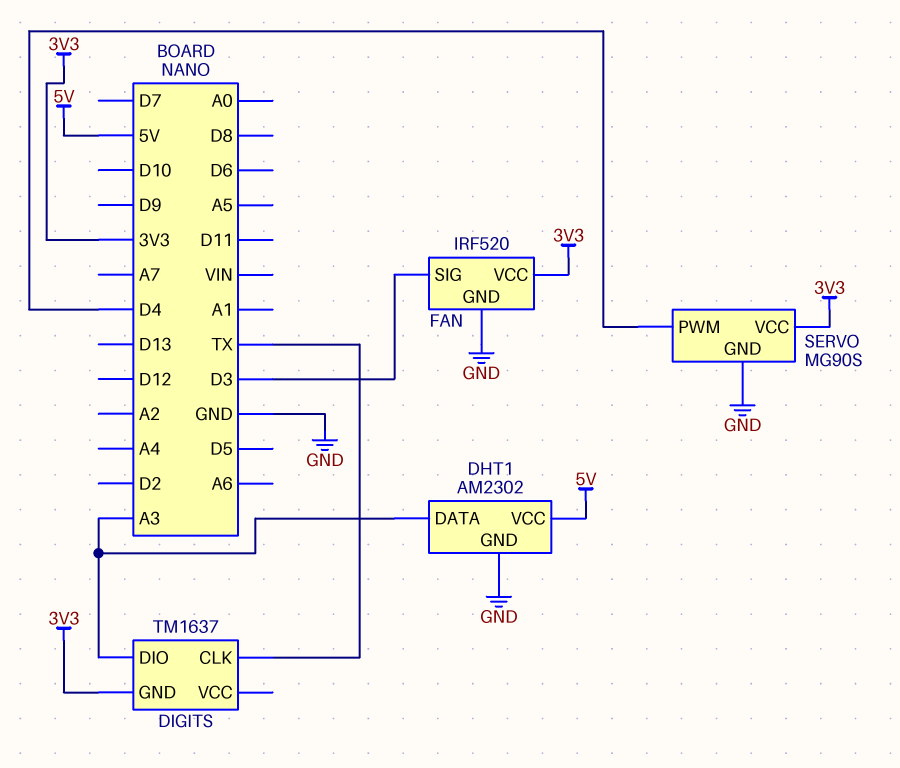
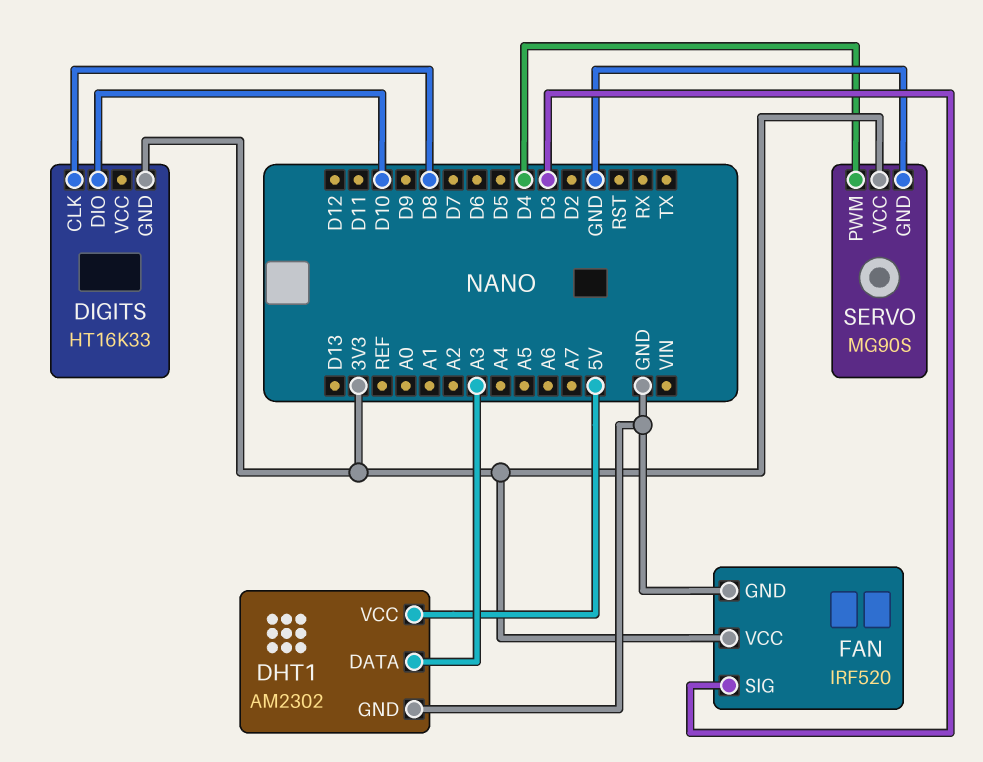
DIGITS: TM1637 -> HT16K33
DIGITS pin CLK: TX -> D8
DIGITS pin DIO: A3 -> D10

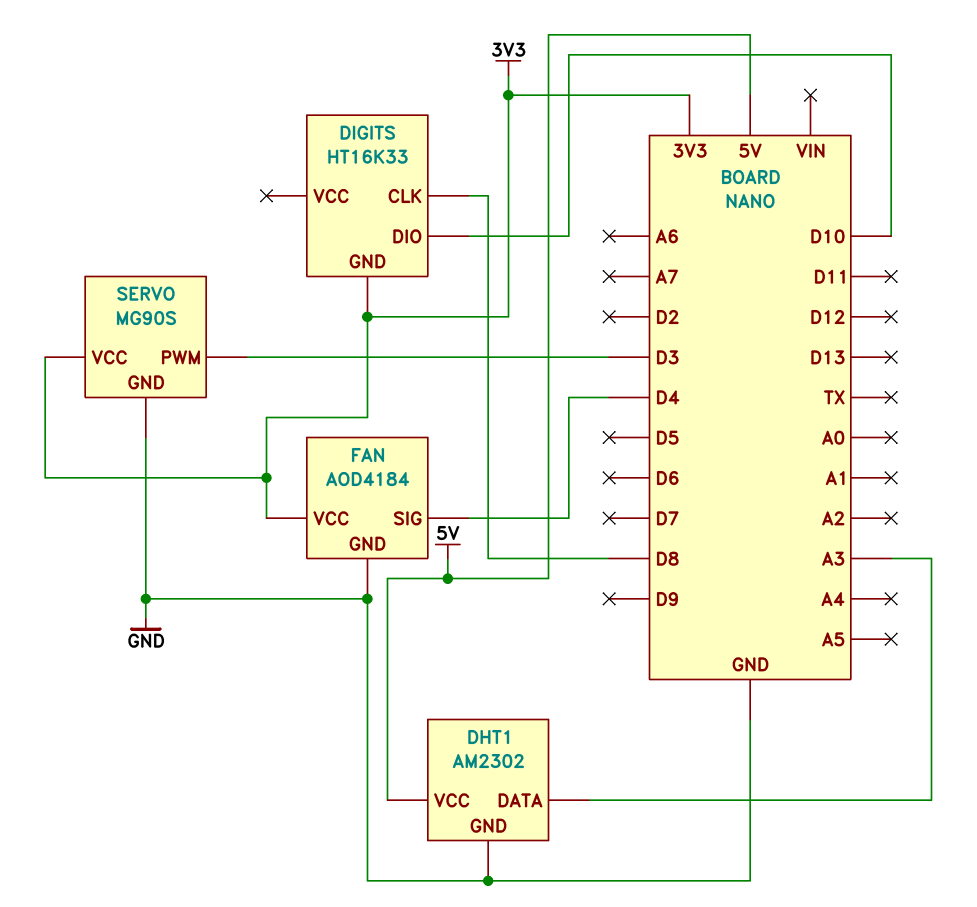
FAN: IRF520 -> AOD4184
FAN pin SIG: D3 -> D4
SERVO pin PWM: D4 -> D3

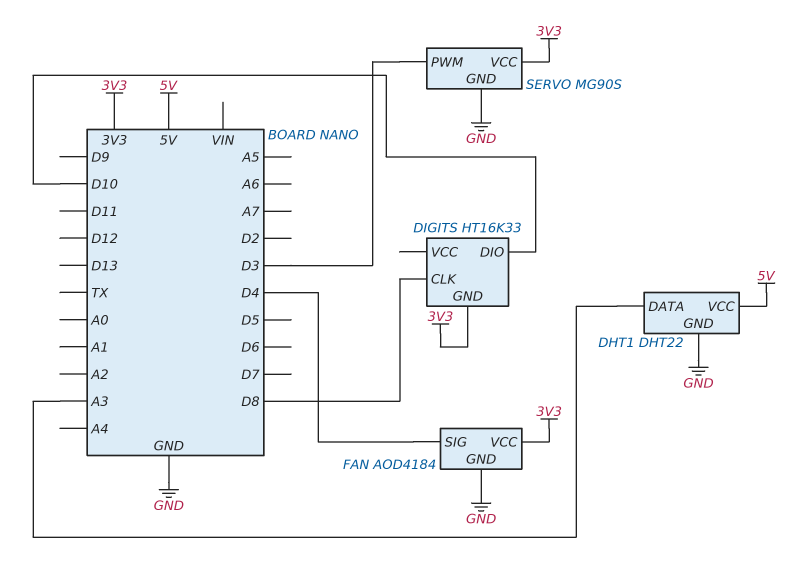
DHT1: AM2302 -> DHT22

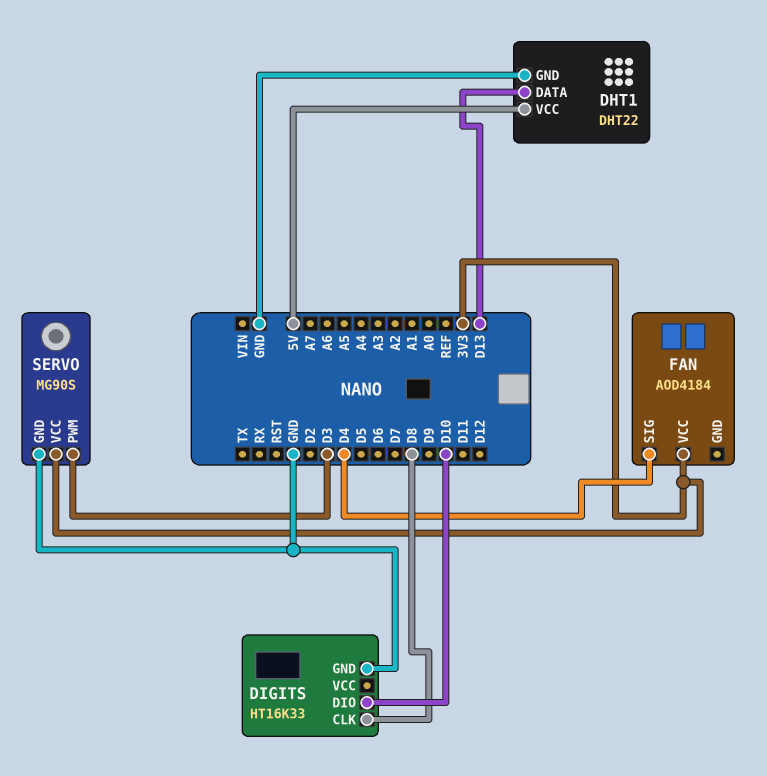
DHT1 pin DATA: A3 -> D13
DIGITS pin GND: 3V3 -> GND
FAN pin GND: GND -> none

